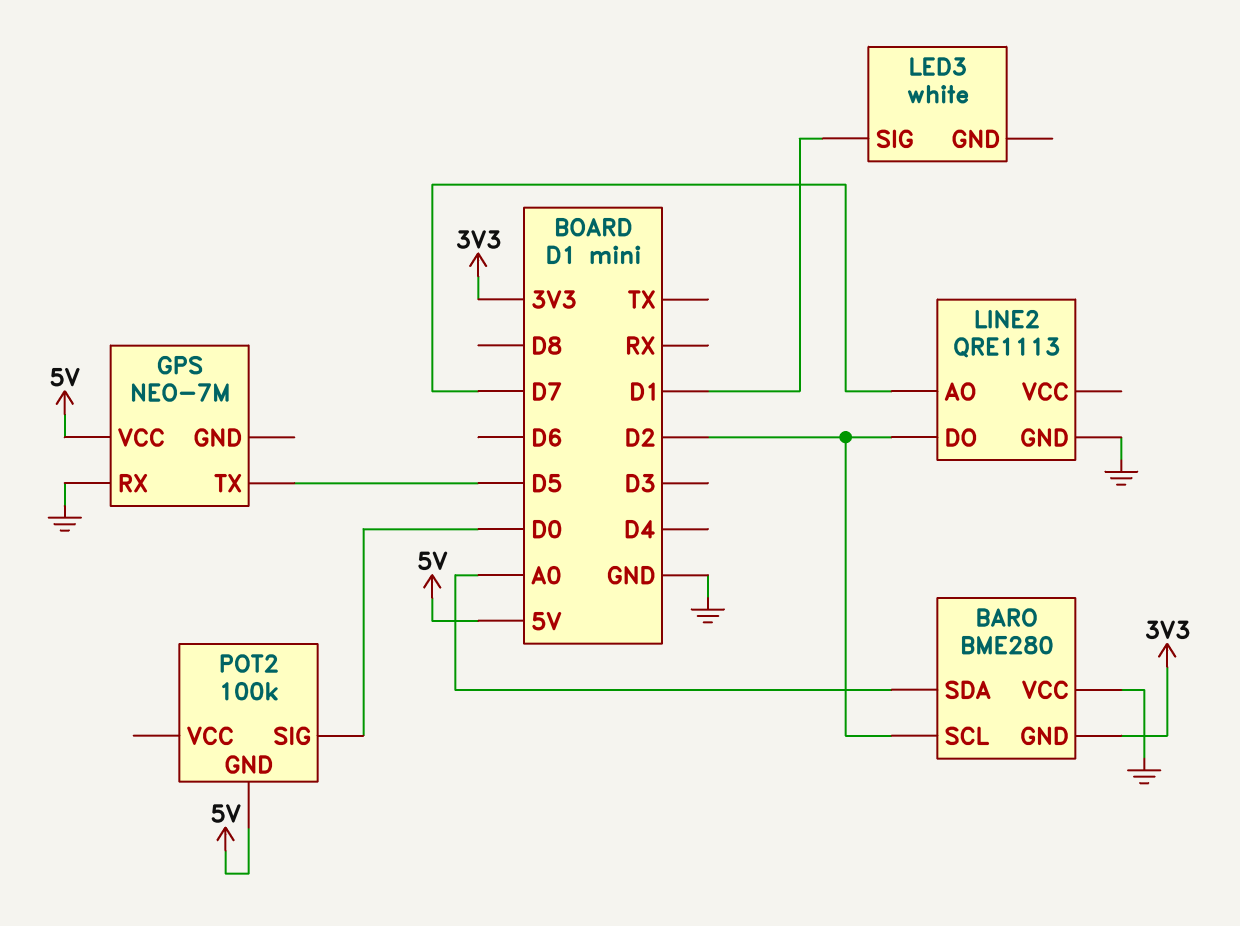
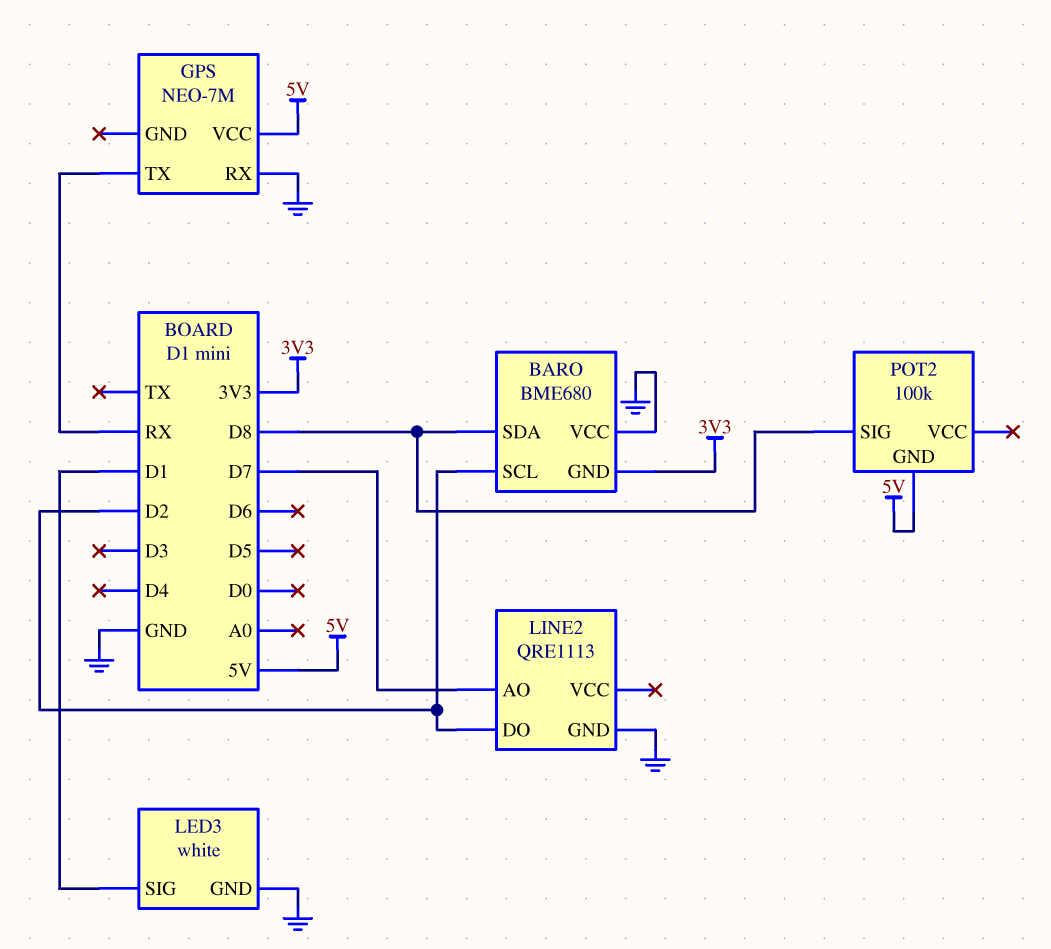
BARO: BME280 -> BME680
BARO pin SDA: A0 -> D8
GPS pin TX: D5 -> RX
LED3 pin GND: none -> GND
POT2 pin SIG: D0 -> D8

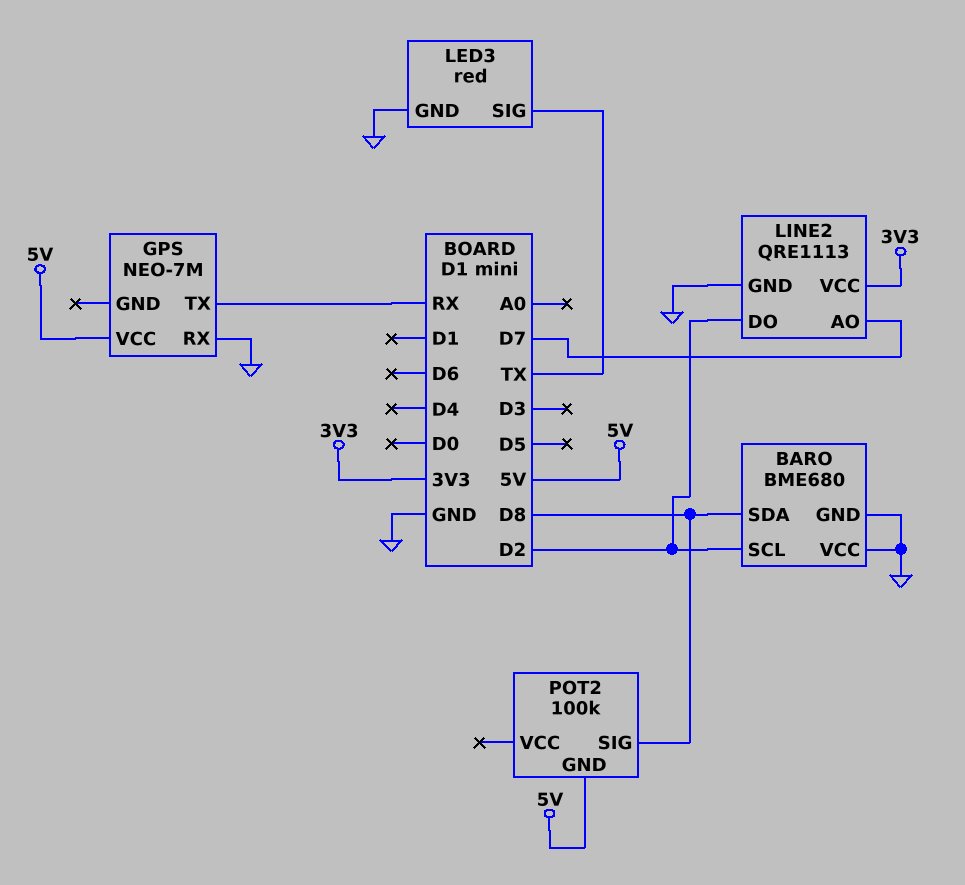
BARO pin GND: 3V3 -> GND
LED3: white -> red
LED3 pin SIG: D1 -> TX
LINE2 pin VCC: none -> 3V3

